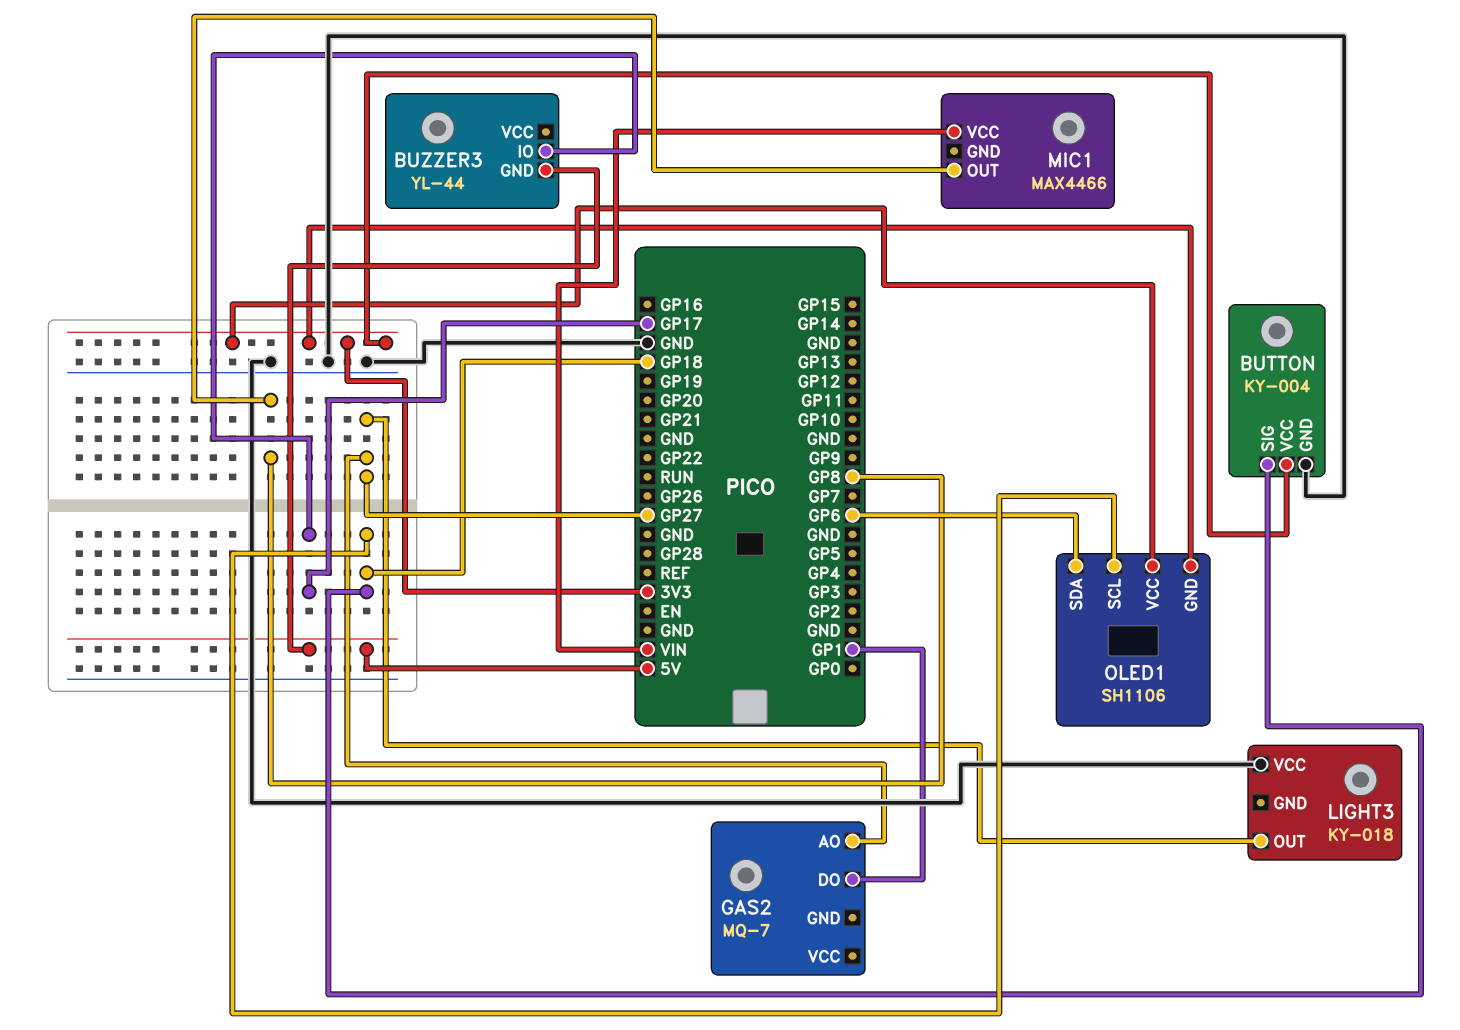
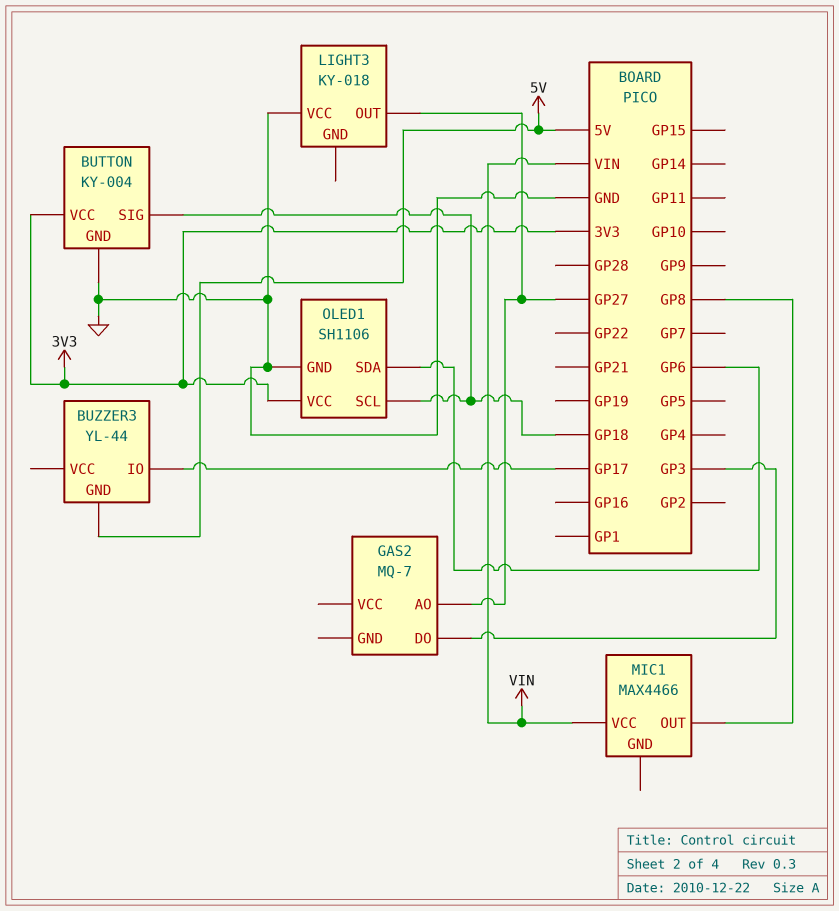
GAS2 pin DO: GP1 -> GP3
OLED1 pin GND: 3V3 -> GND

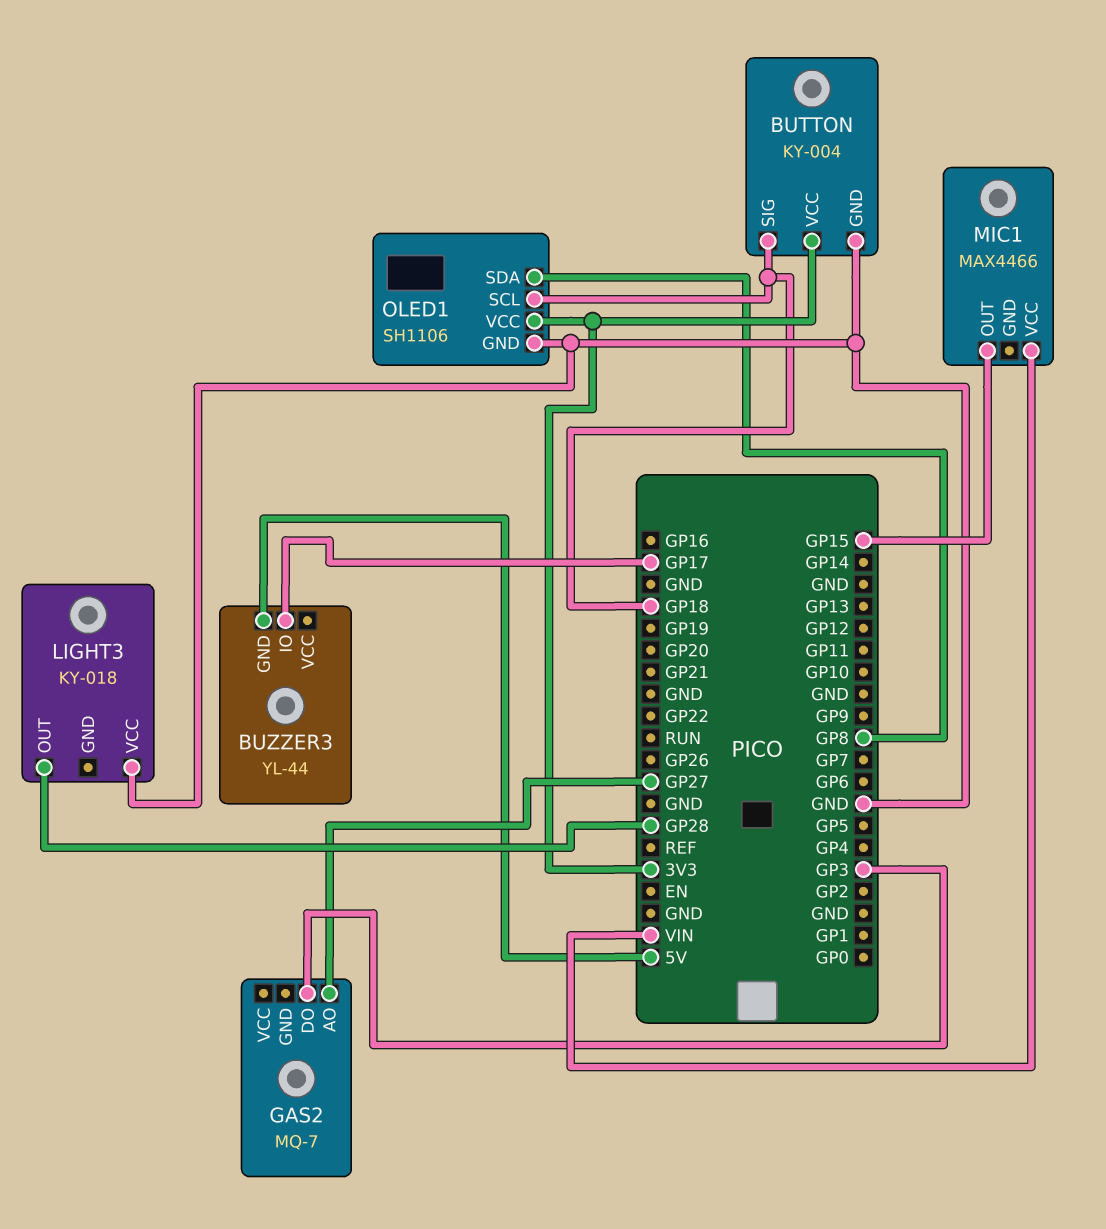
LIGHT3 pin OUT: GP27 -> GP28
MIC1 pin OUT: GP8 -> GP15
OLED1 pin SDA: GP6 -> GP8

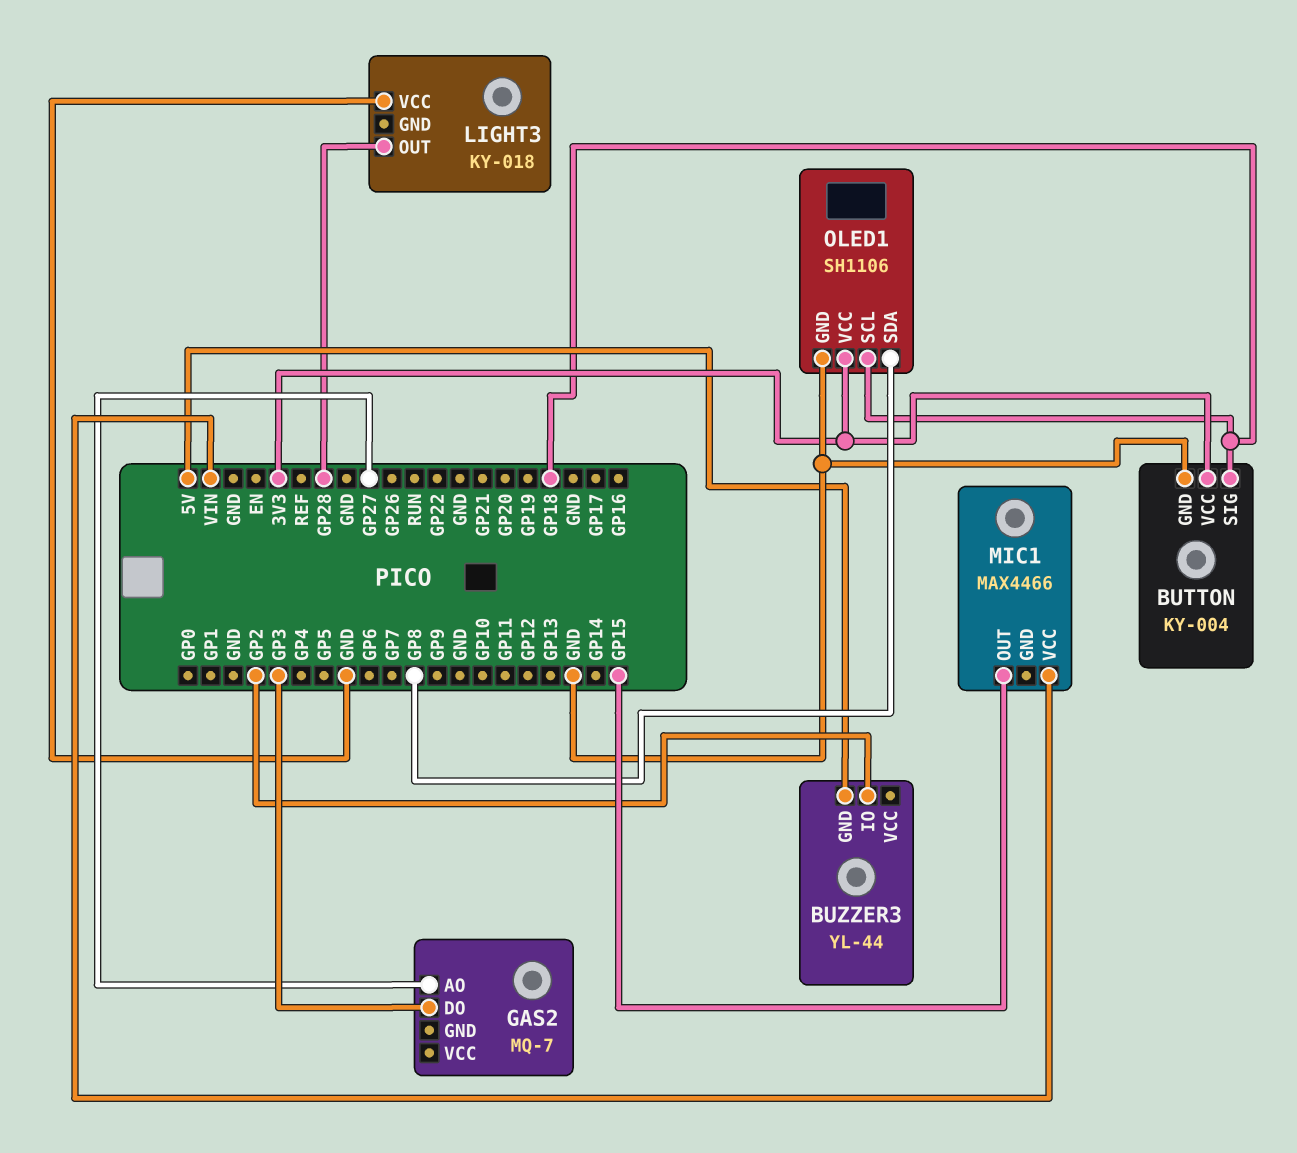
BUZZER3 pin IO: GP17 -> GP2

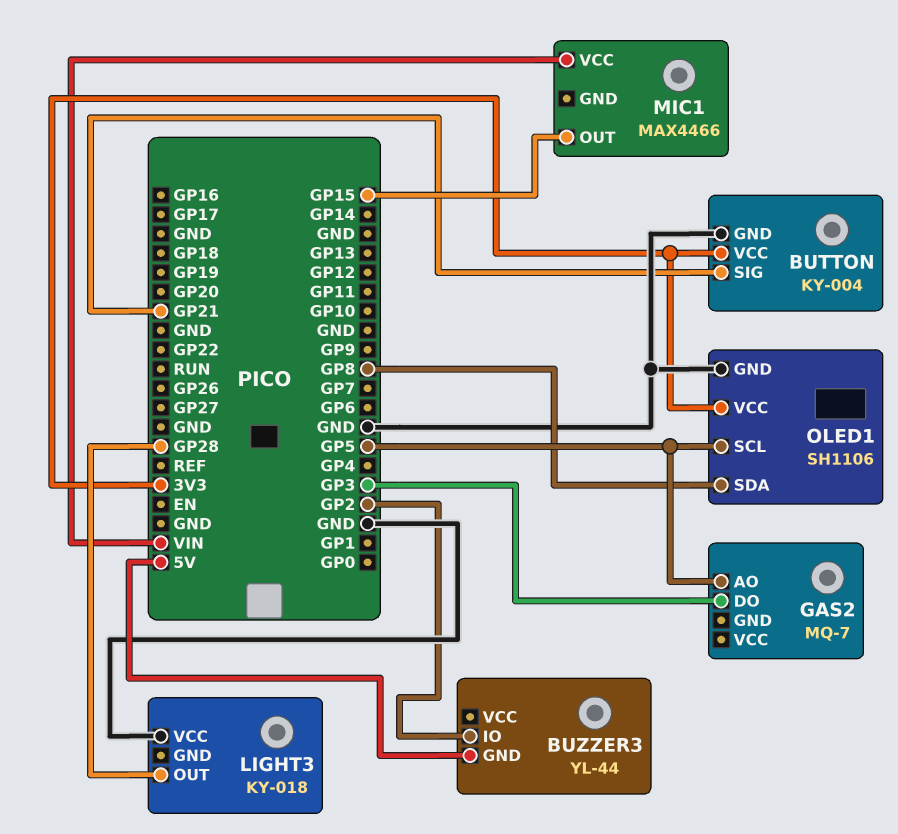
BUTTON pin SIG: GP18 -> GP21
GAS2 pin AO: GP27 -> GP5
OLED1 pin SCL: GP18 -> GP5

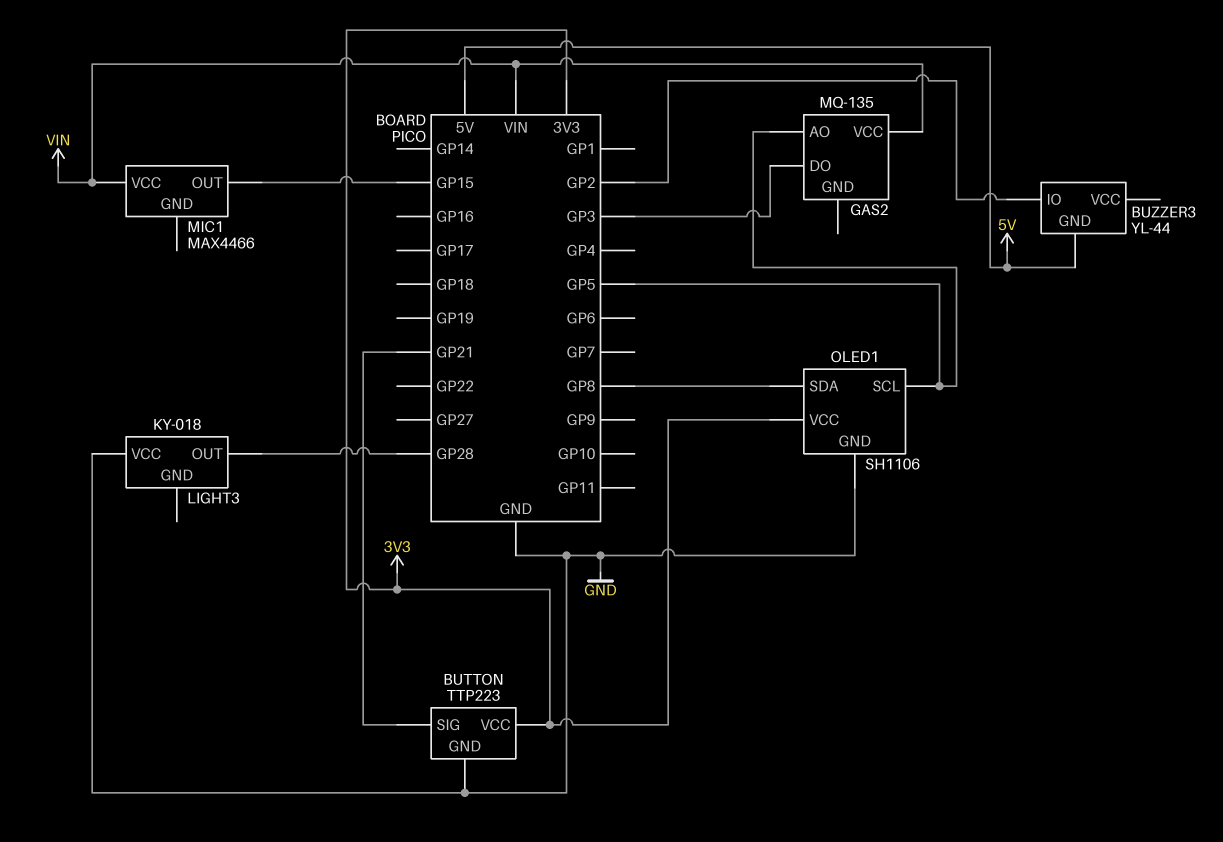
BUTTON: KY-004 -> TTP223
GAS2: MQ-7 -> MQ-135
GAS2 pin VCC: none -> VIN

